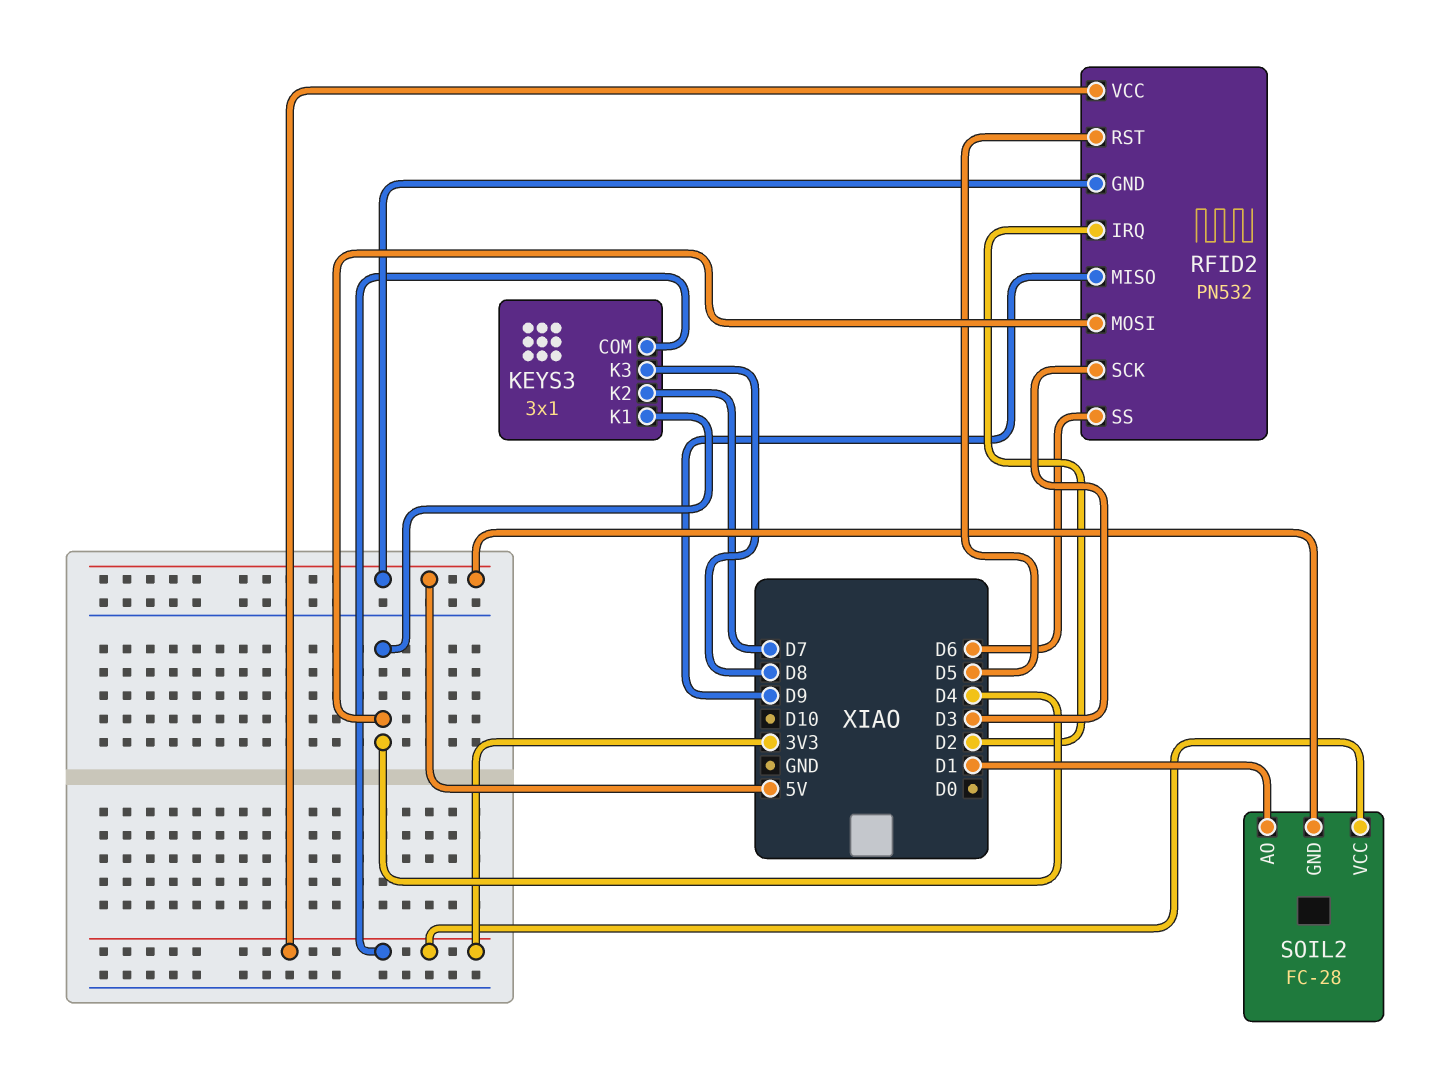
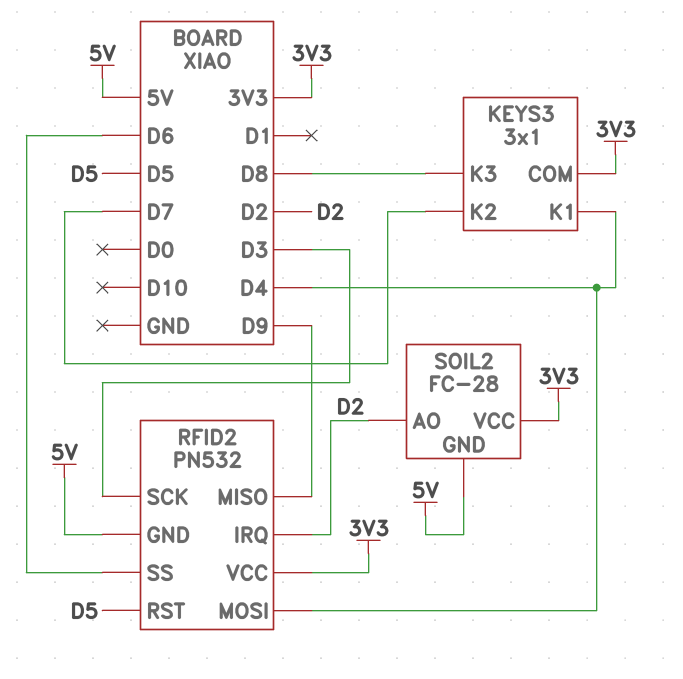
SOIL2 pin AO: D1 -> D2

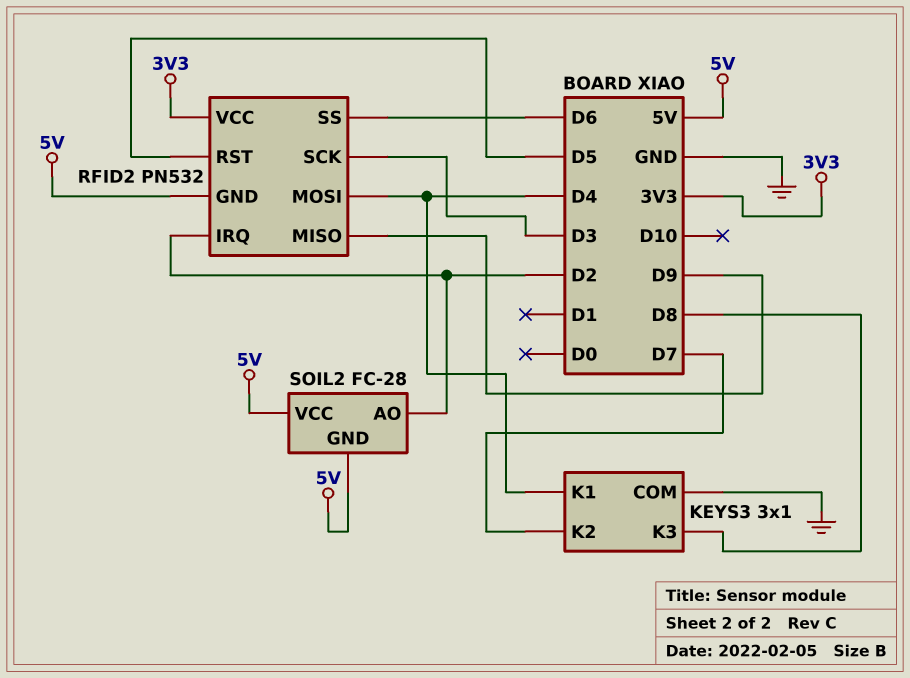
KEYS3 pin COM: 3V3 -> GND
SOIL2 pin VCC: 3V3 -> 5V

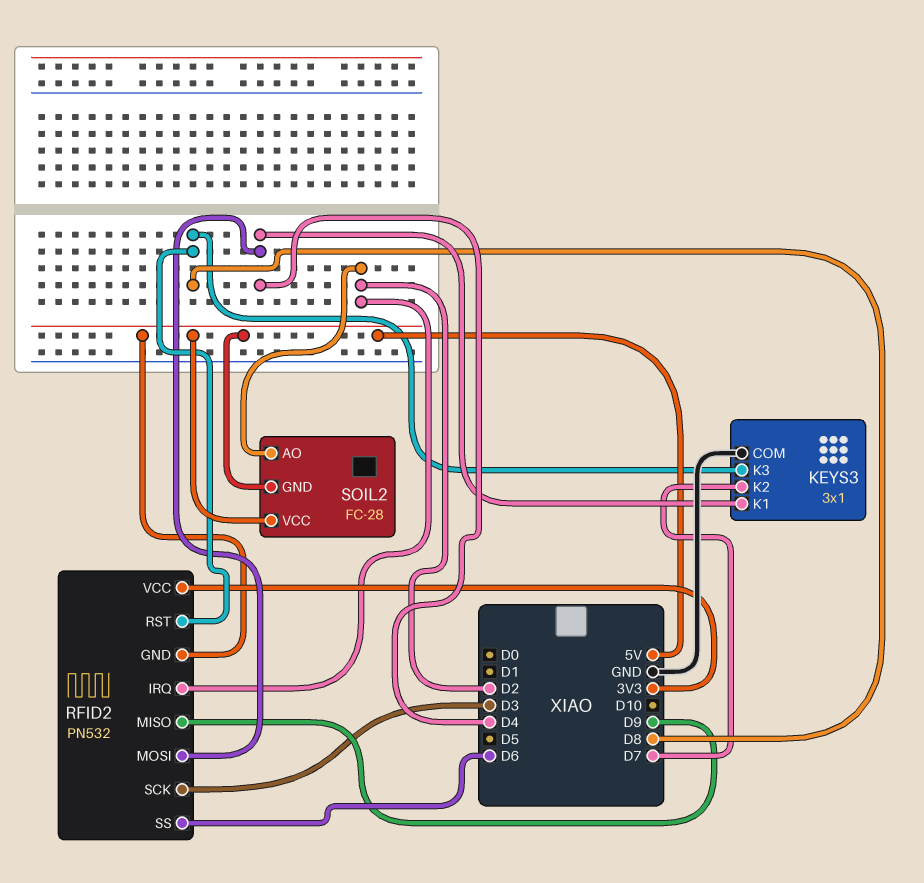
RFID2 pin RST: D5 -> D8

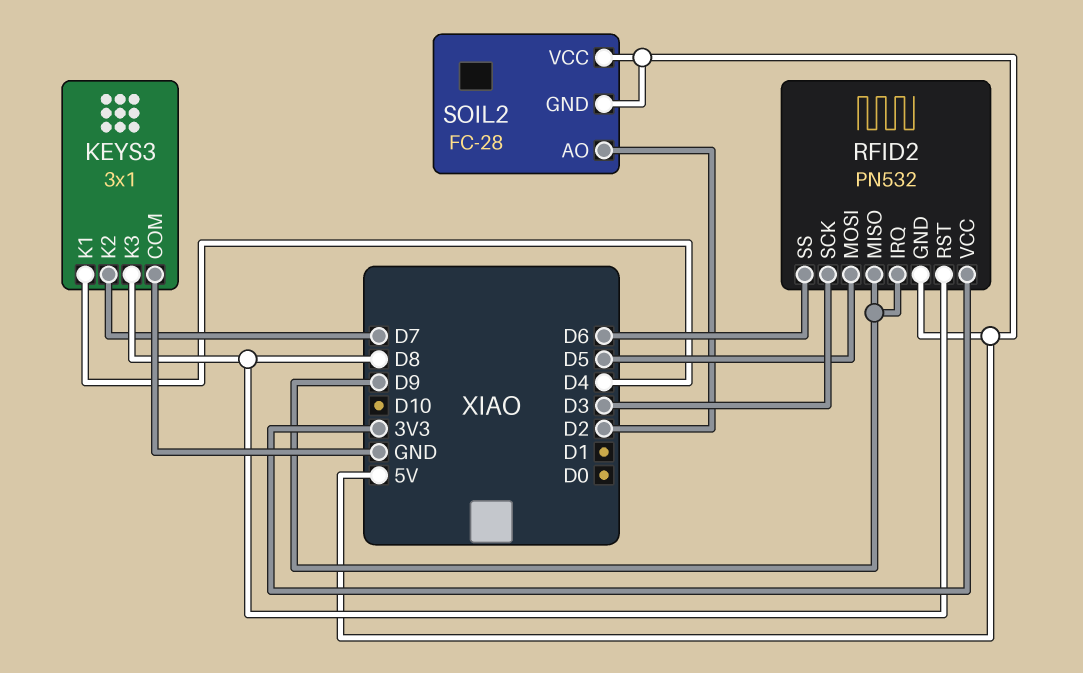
RFID2 pin IRQ: D2 -> D9
RFID2 pin MOSI: D4 -> D5

